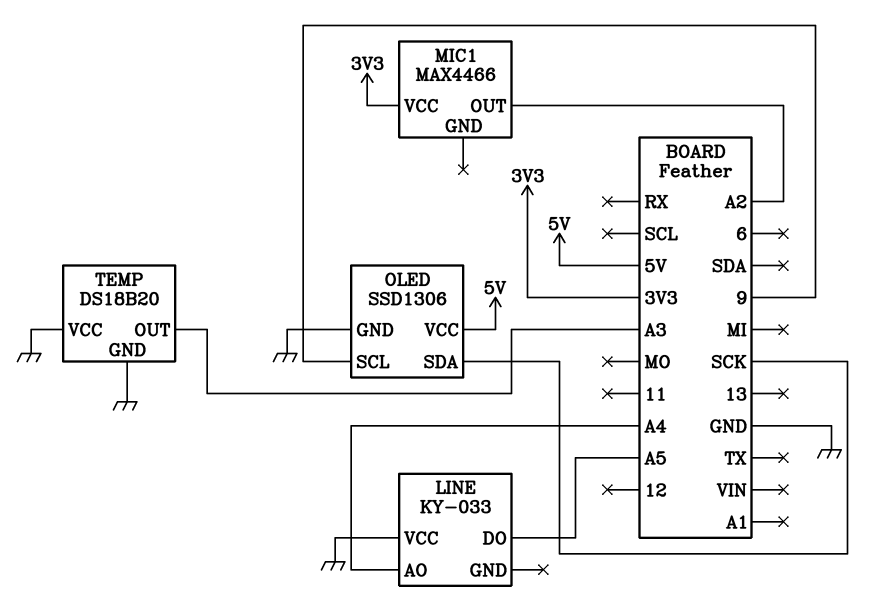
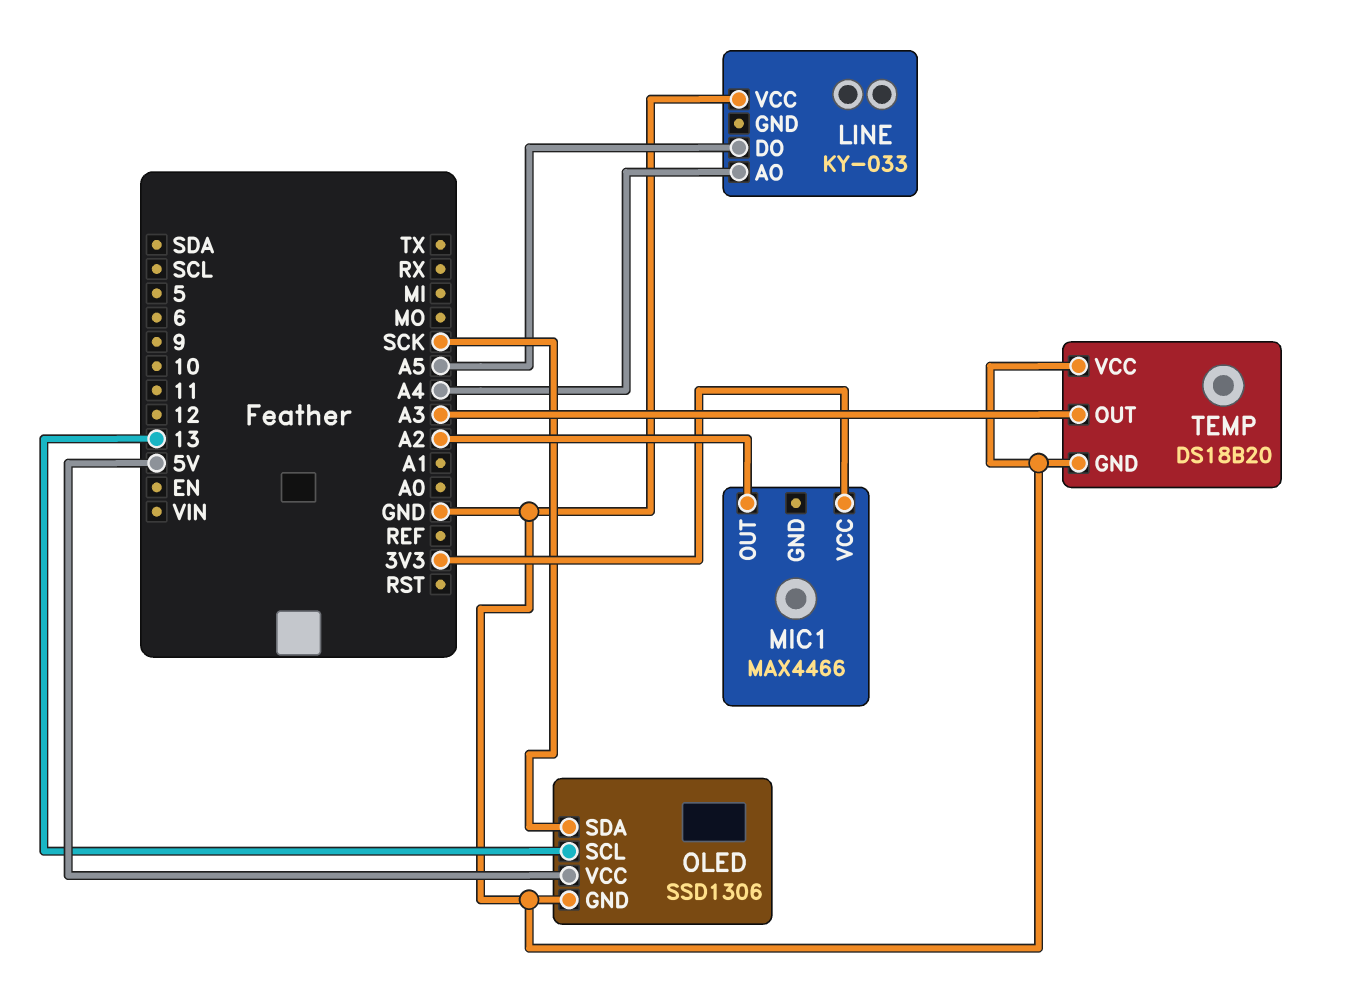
OLED pin SCL: 9 -> 13

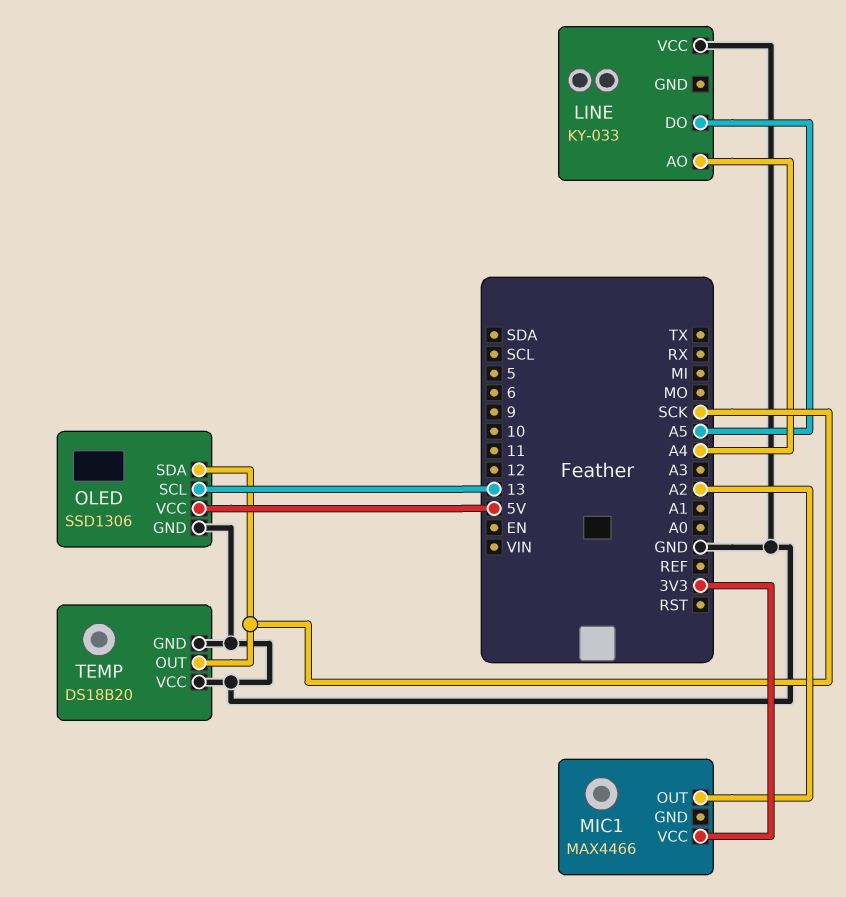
TEMP pin OUT: A3 -> SCK

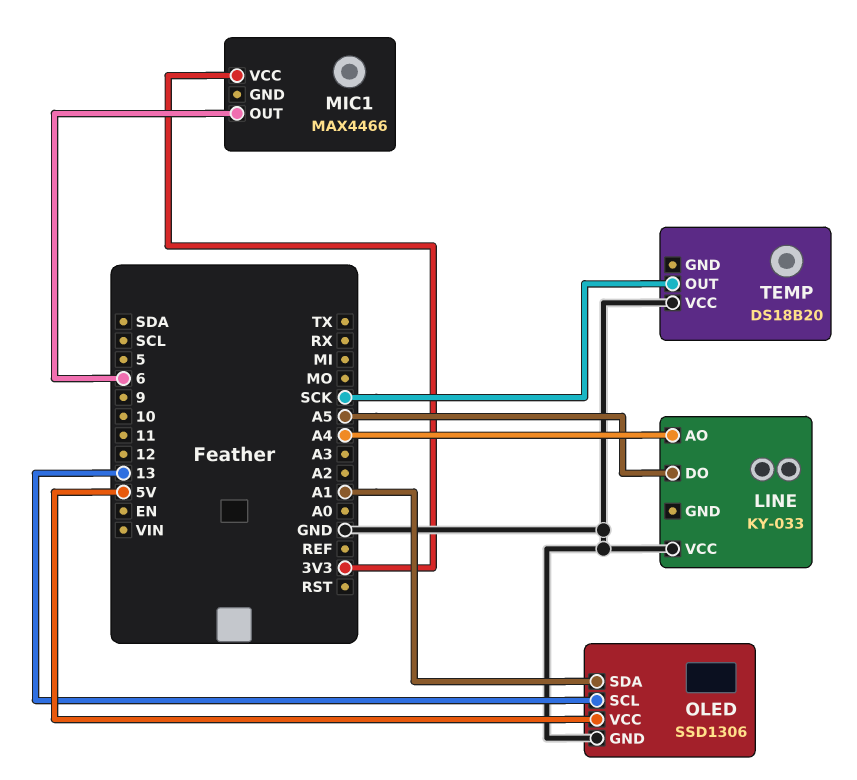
MIC1 pin OUT: A2 -> 6
OLED pin SDA: SCK -> A1
TEMP pin GND: GND -> none

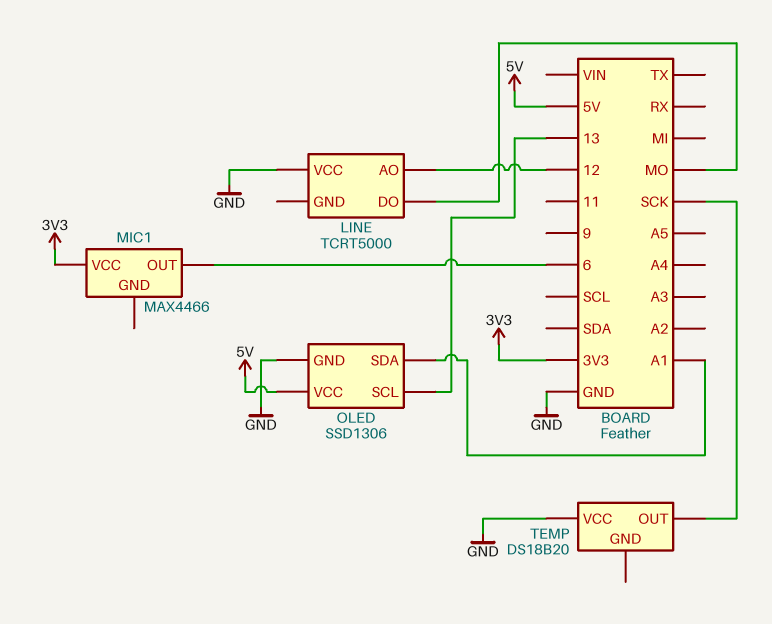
LINE: KY-033 -> TCRT5000
LINE pin AO: A4 -> 12
LINE pin DO: A5 -> MO

